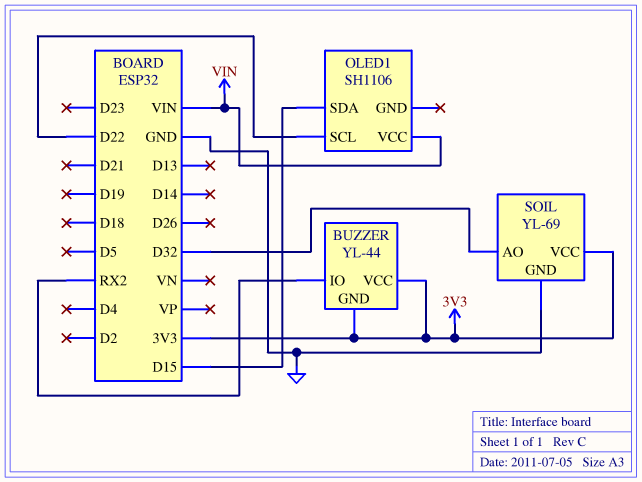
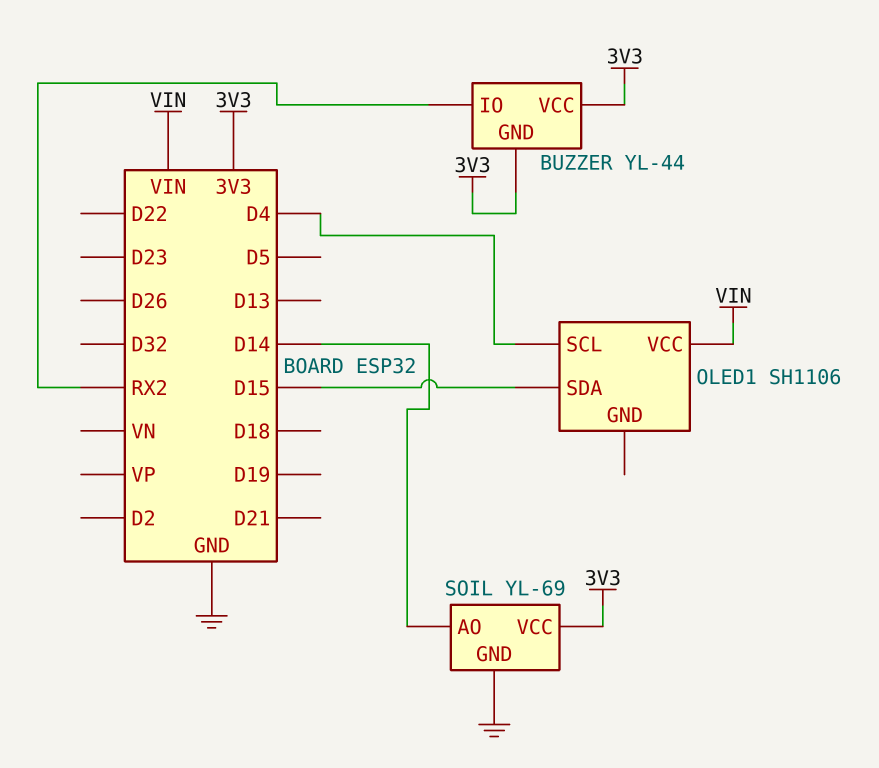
OLED1 pin SCL: D22 -> D4
SOIL pin AO: D32 -> D14

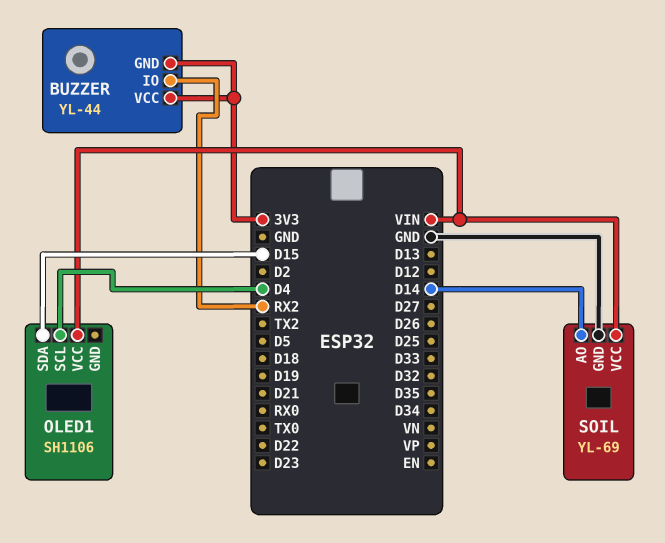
SOIL pin VCC: 3V3 -> VIN

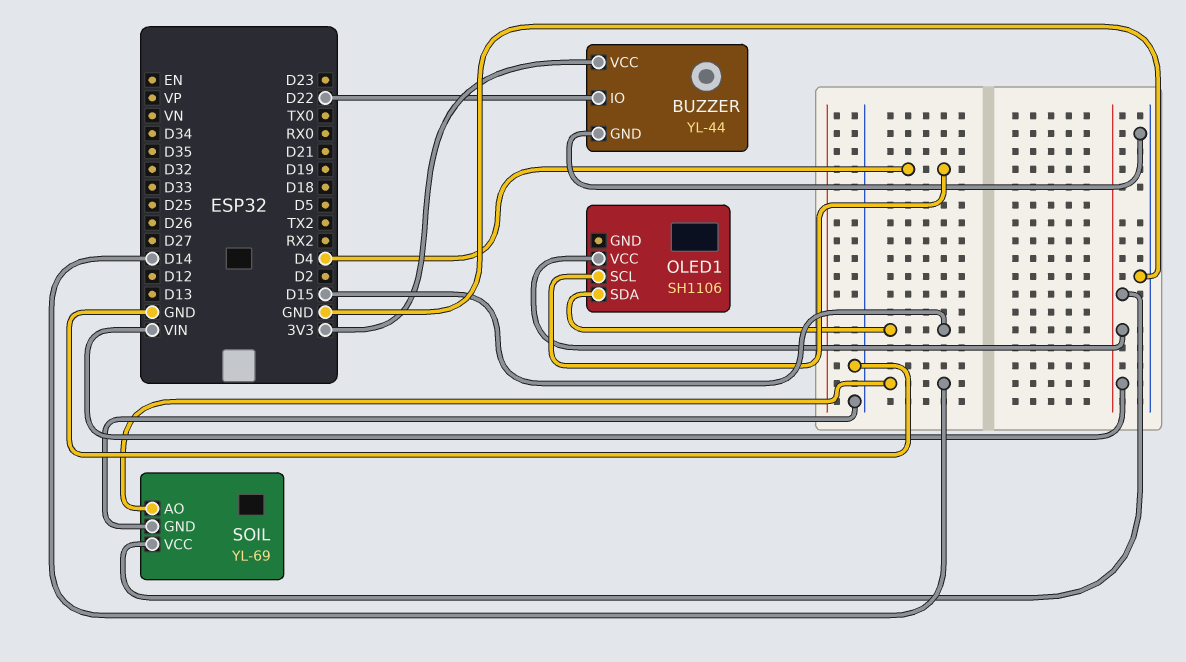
BUZZER pin GND: 3V3 -> GND
BUZZER pin IO: RX2 -> D22

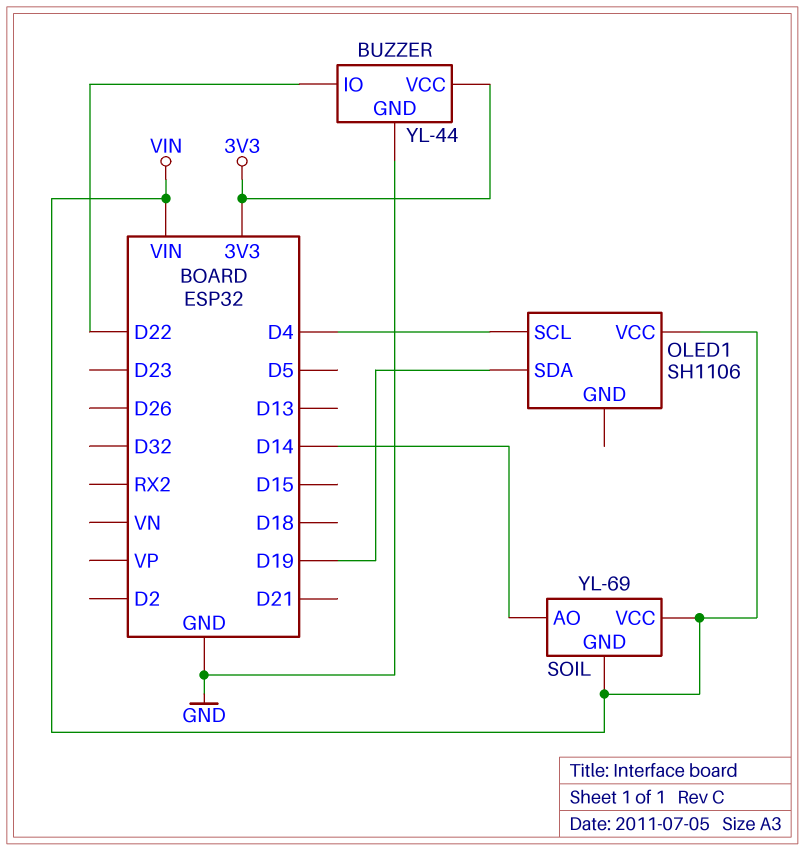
OLED1 pin SDA: D15 -> D19
SOIL pin GND: GND -> VIN

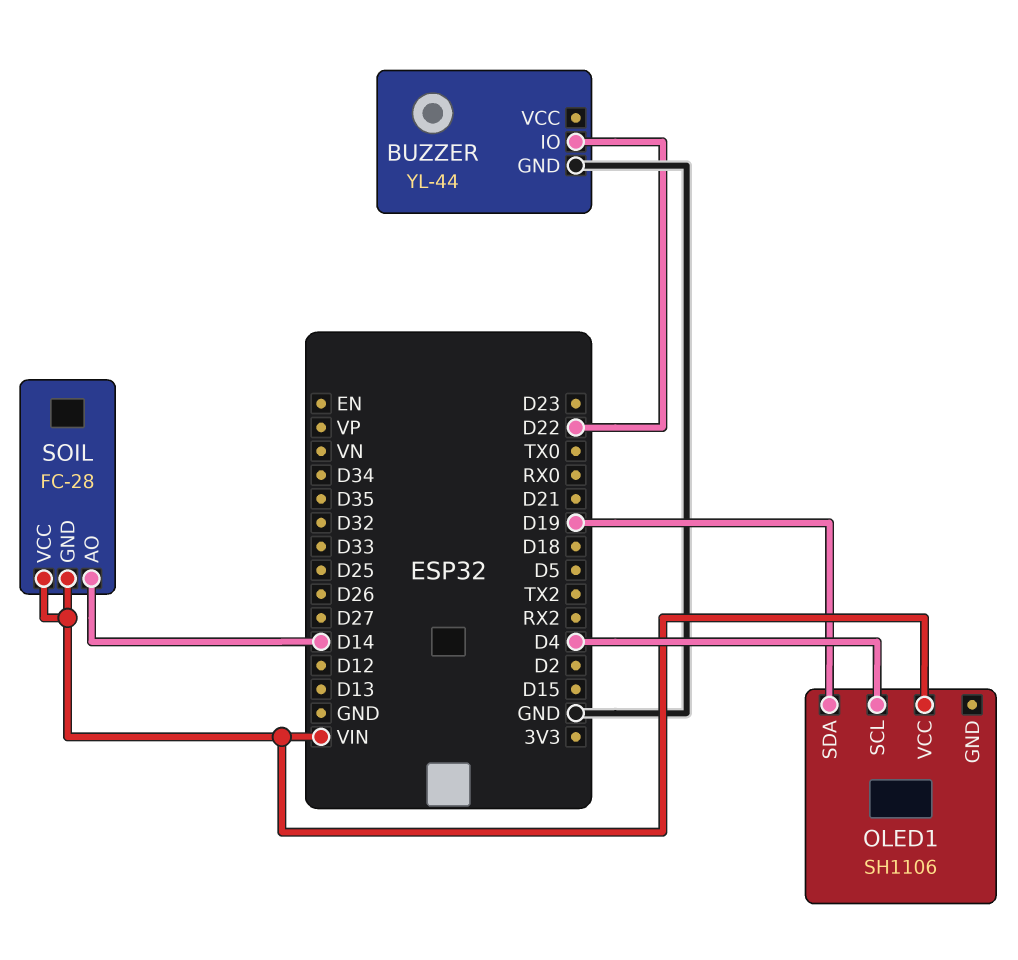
BUZZER pin VCC: 3V3 -> none
SOIL: YL-69 -> FC-28

